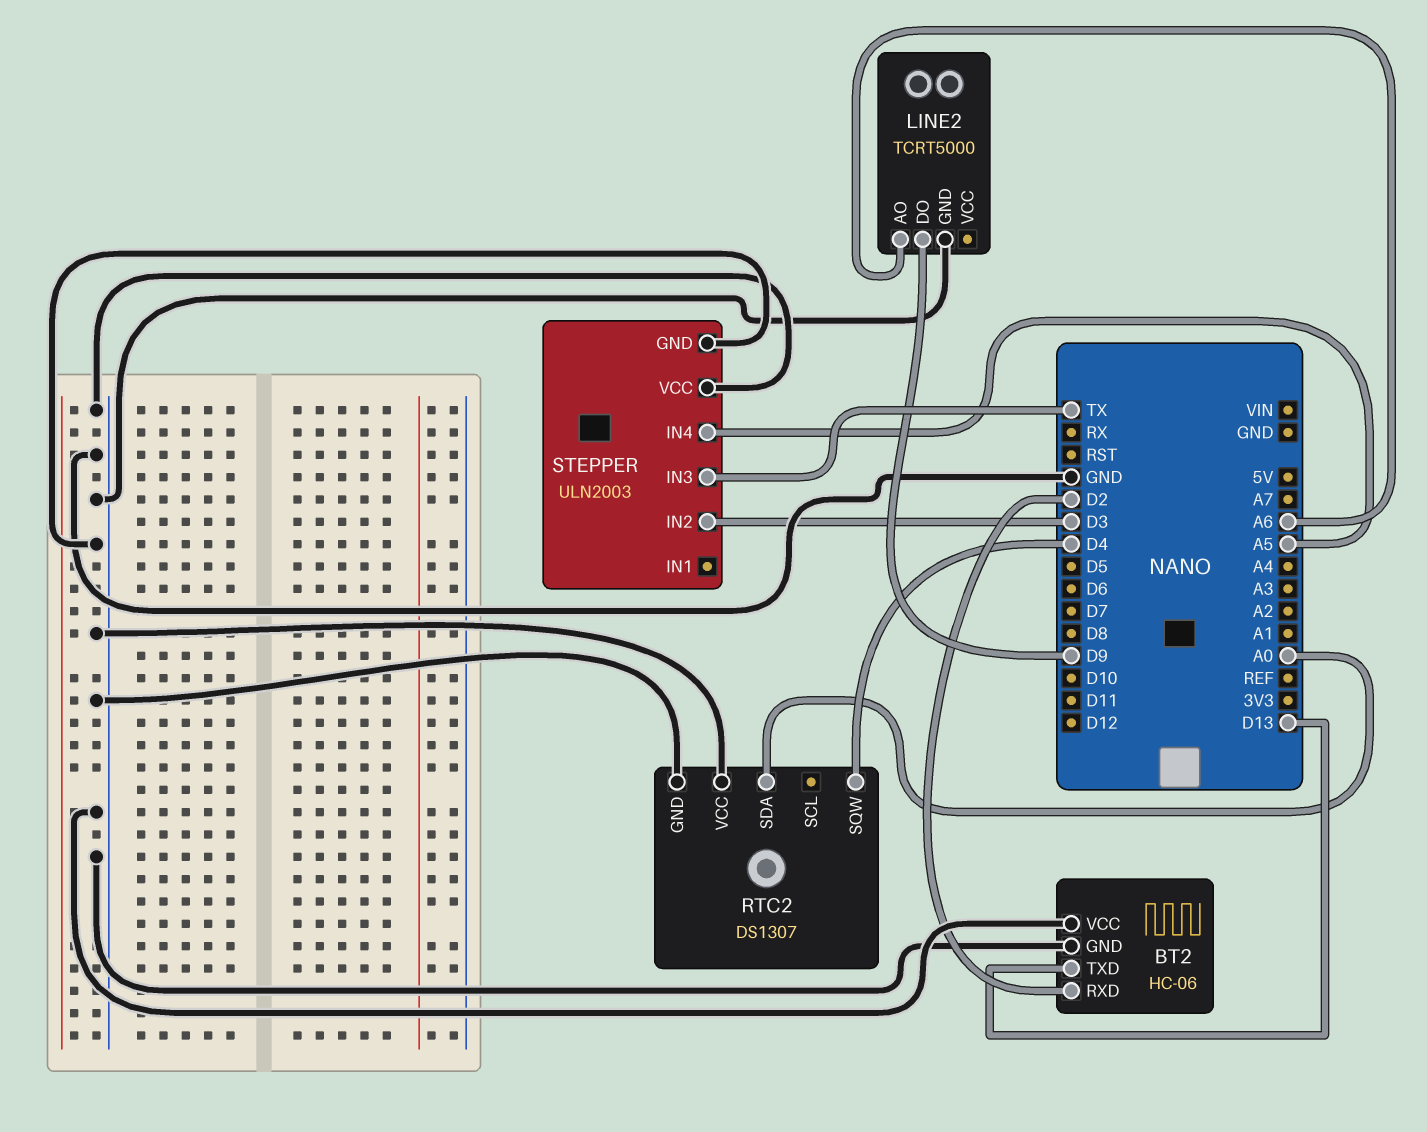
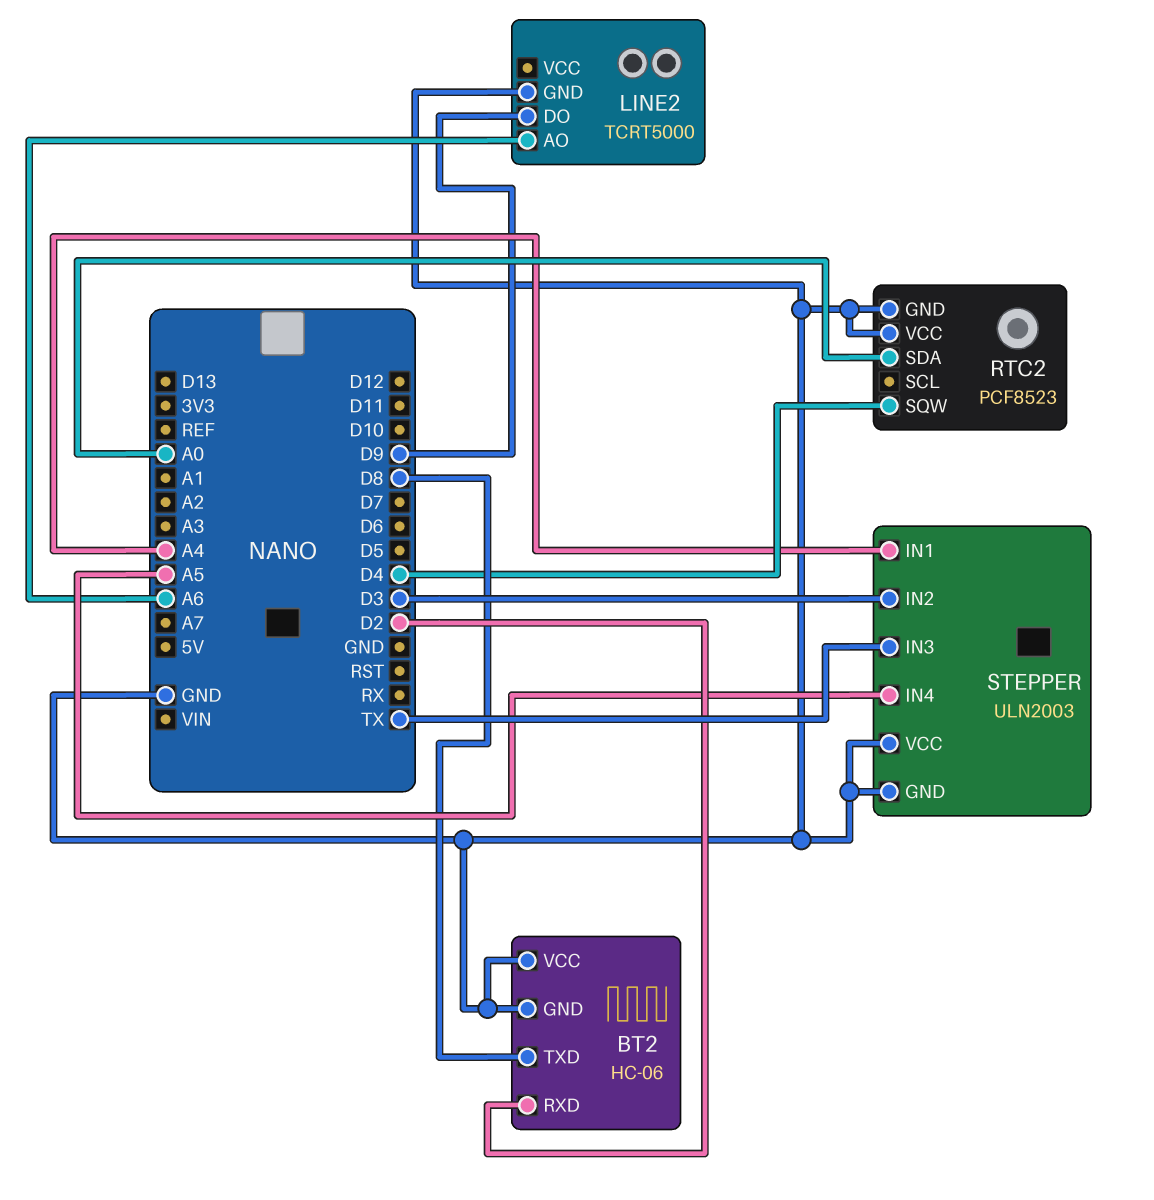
BT2 pin TXD: D13 -> D8
RTC2: DS1307 -> PCF8523
STEPPER pin IN1: none -> A4

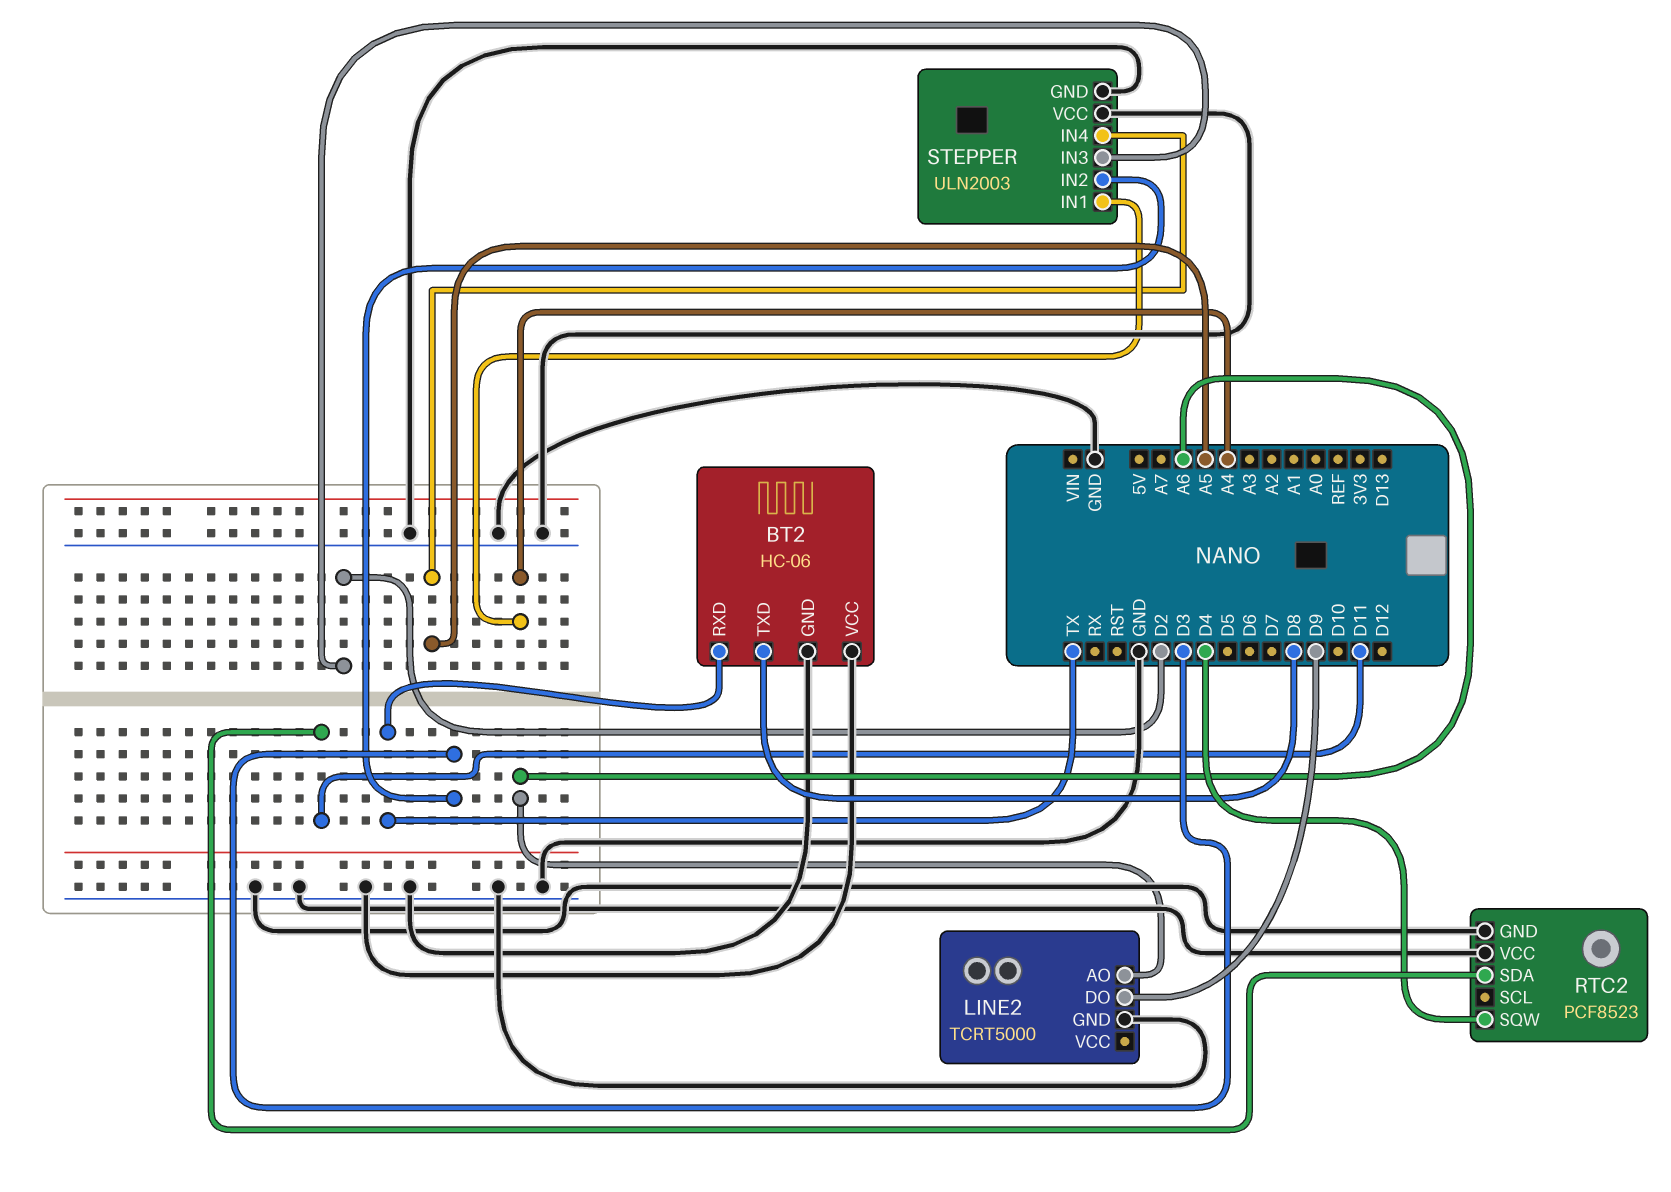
BT2 pin RXD: D2 -> TX
RTC2 pin SDA: A0 -> D11
STEPPER pin IN3: TX -> D2

